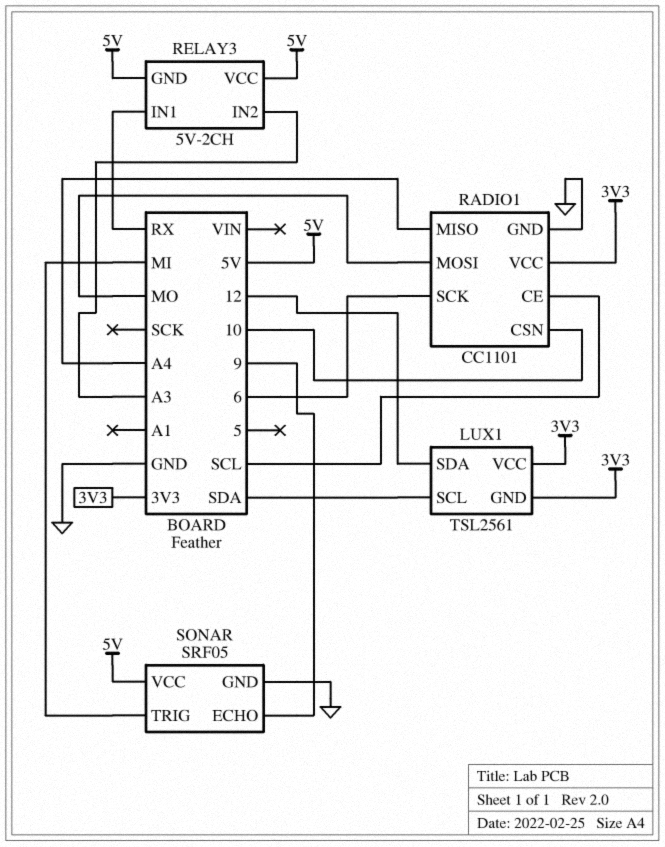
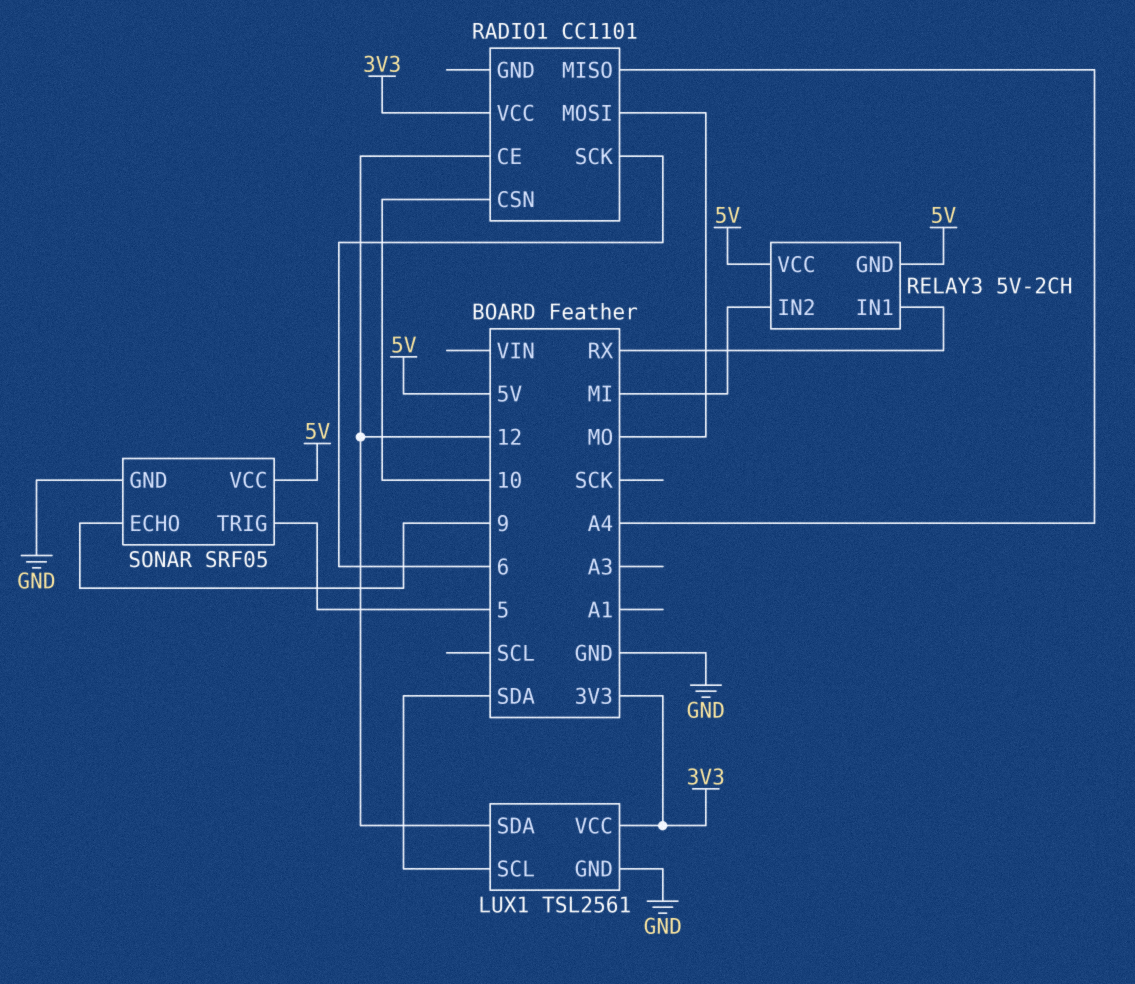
LUX1 pin GND: 3V3 -> GND
RADIO1 pin CE: SCL -> 12
RADIO1 pin GND: GND -> none
RELAY3 pin IN2: A3 -> MI
SONAR pin TRIG: MI -> 5

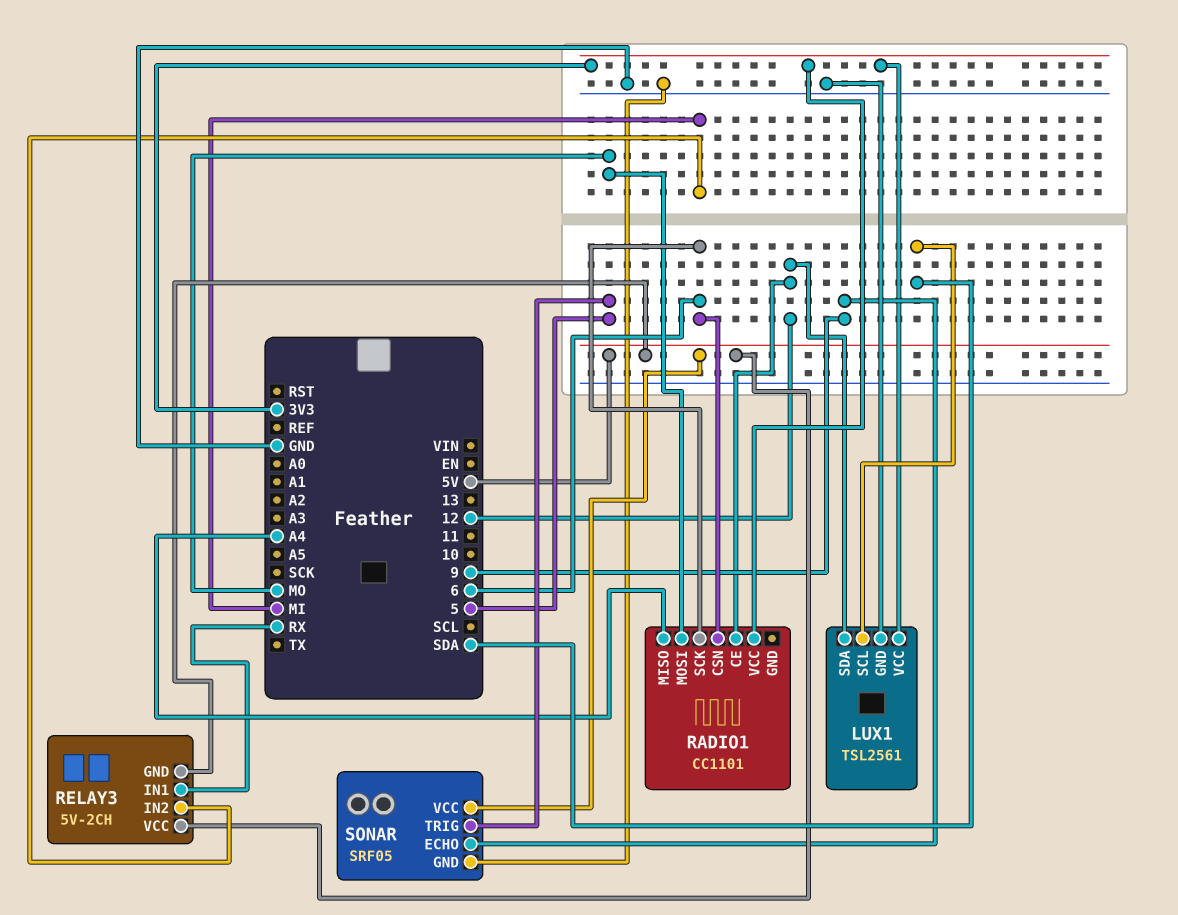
RADIO1 pin CSN: 10 -> 6

